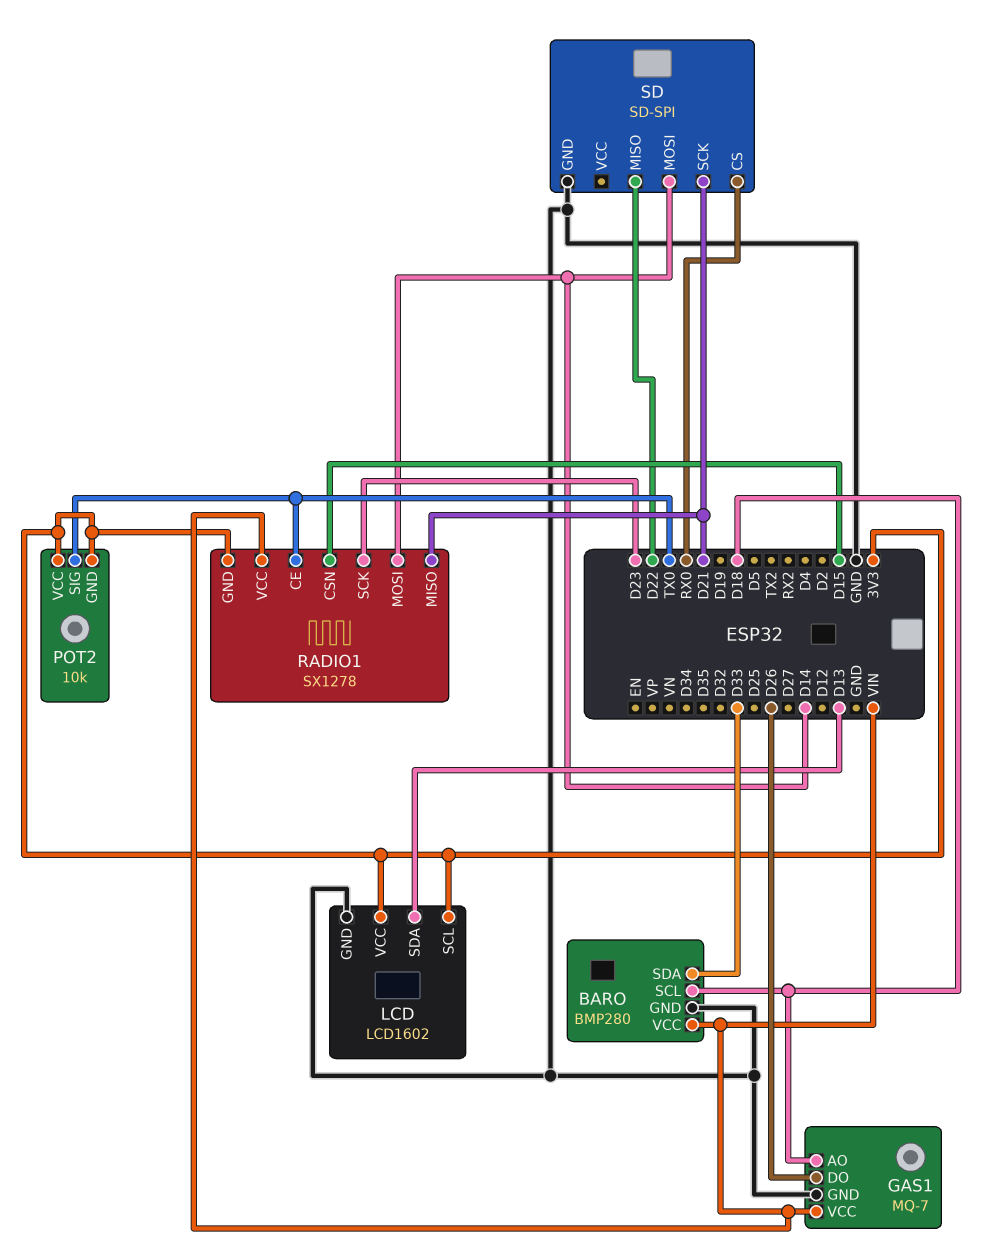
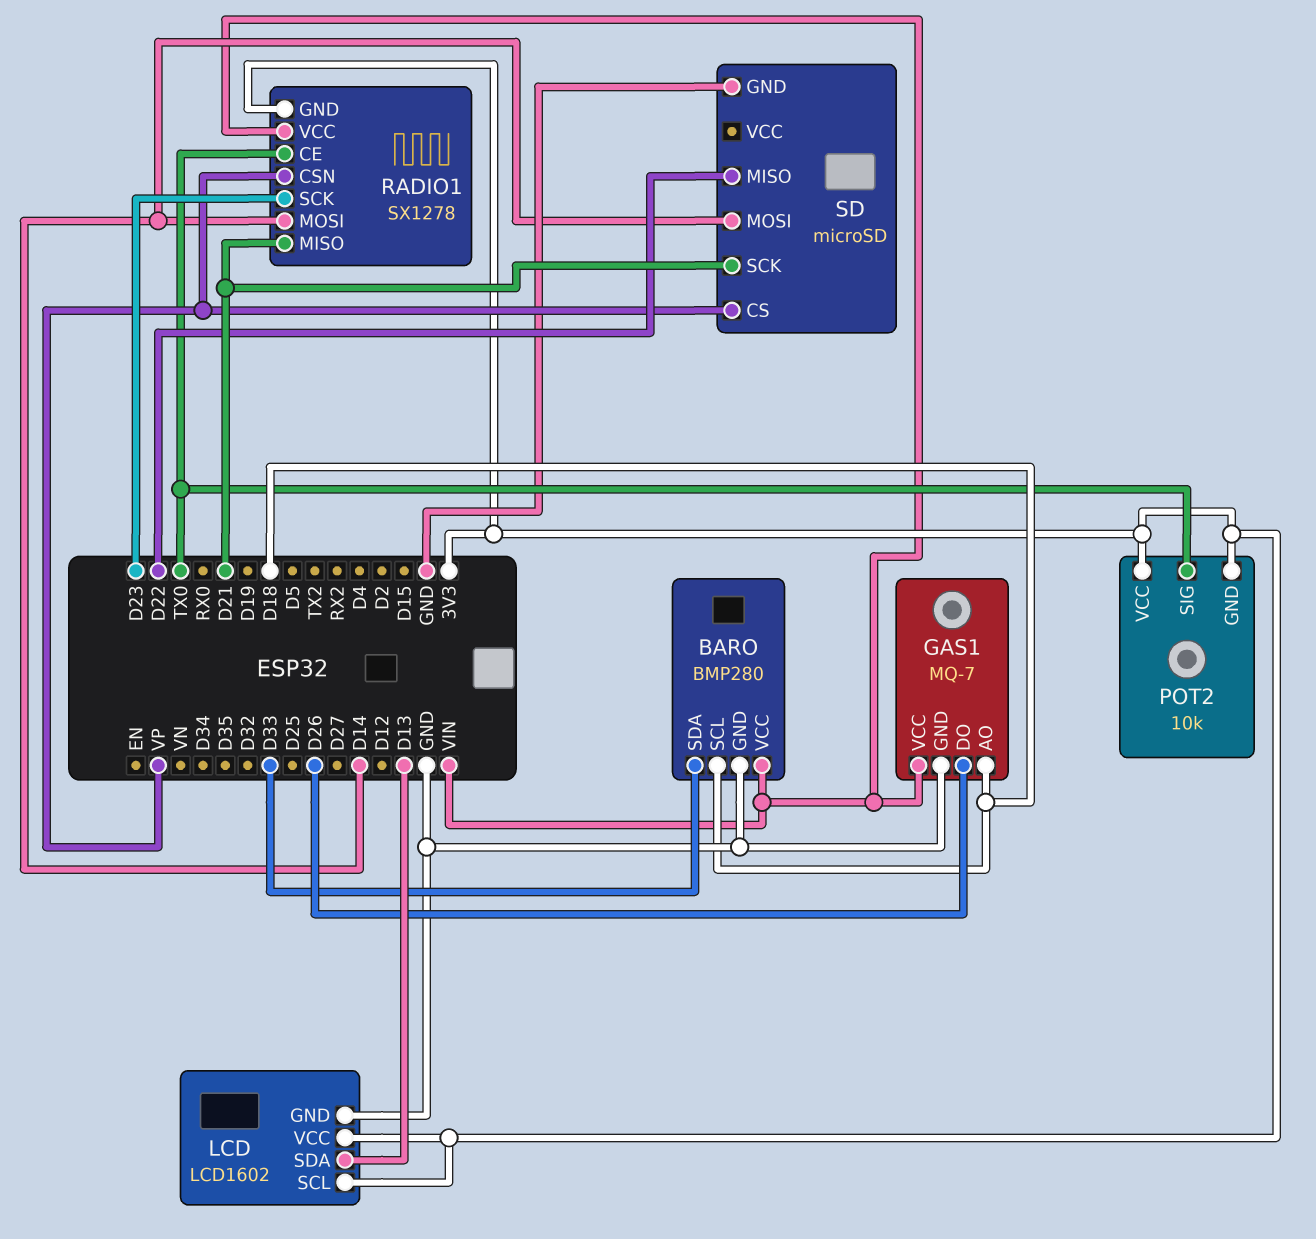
RADIO1 pin CSN: D15 -> VP
SD: SD-SPI -> microSD
SD pin CS: RX0 -> VP

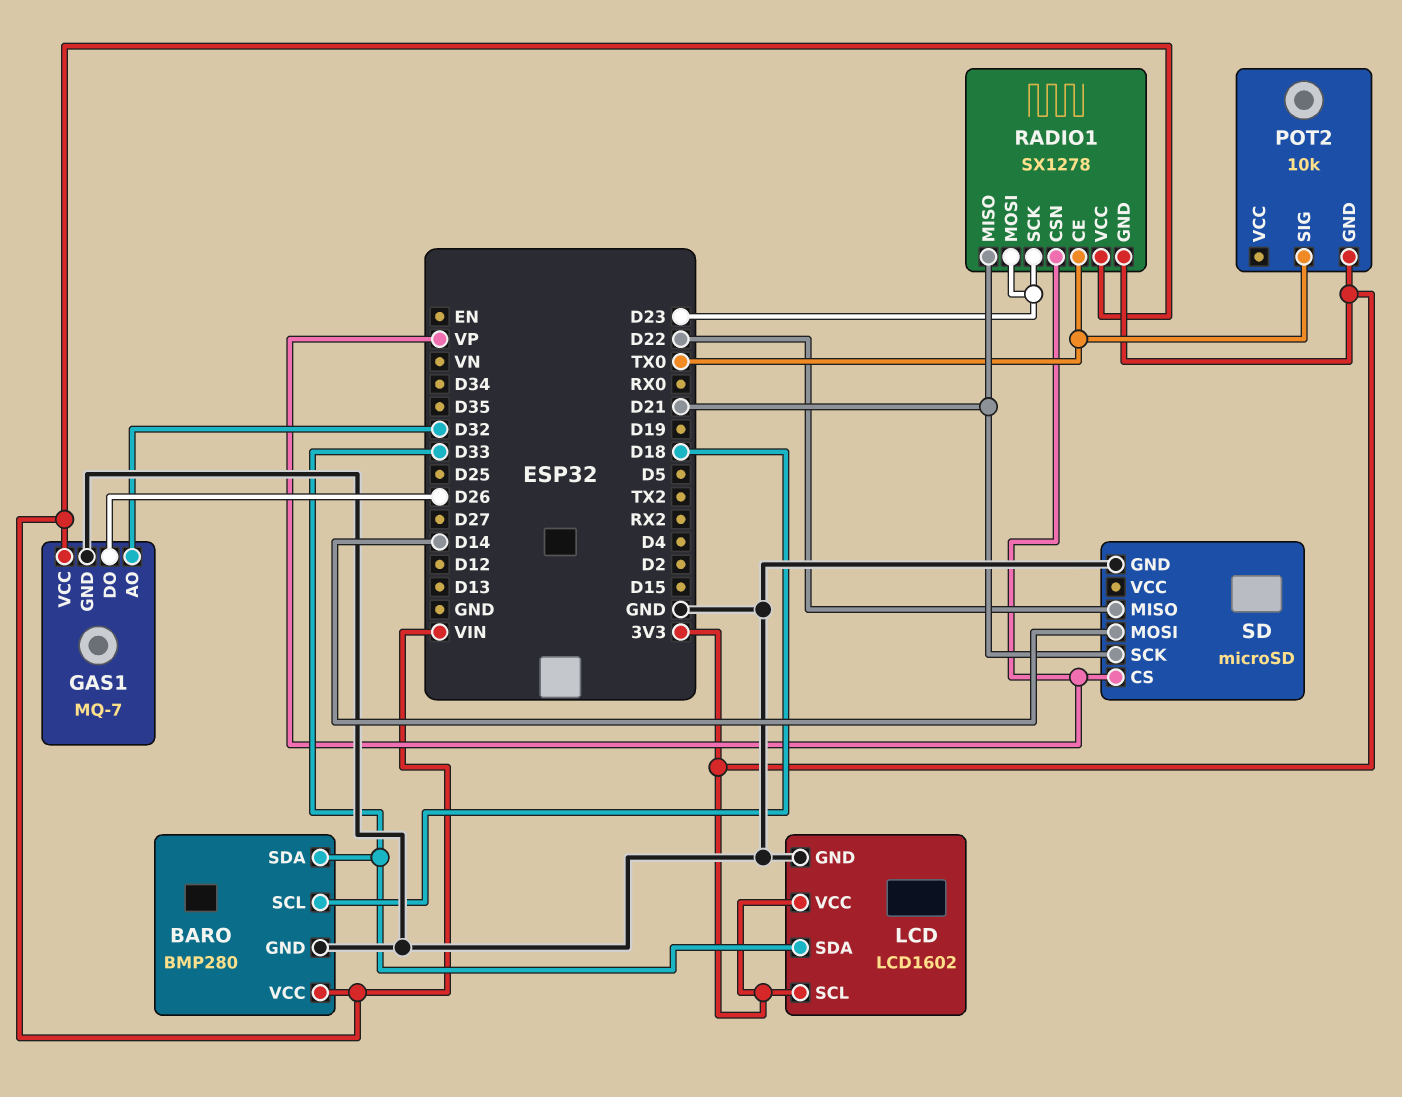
GAS1 pin AO: D18 -> D32
LCD pin SDA: D13 -> D33
POT2 pin VCC: 3V3 -> none
RADIO1 pin MOSI: D14 -> D23

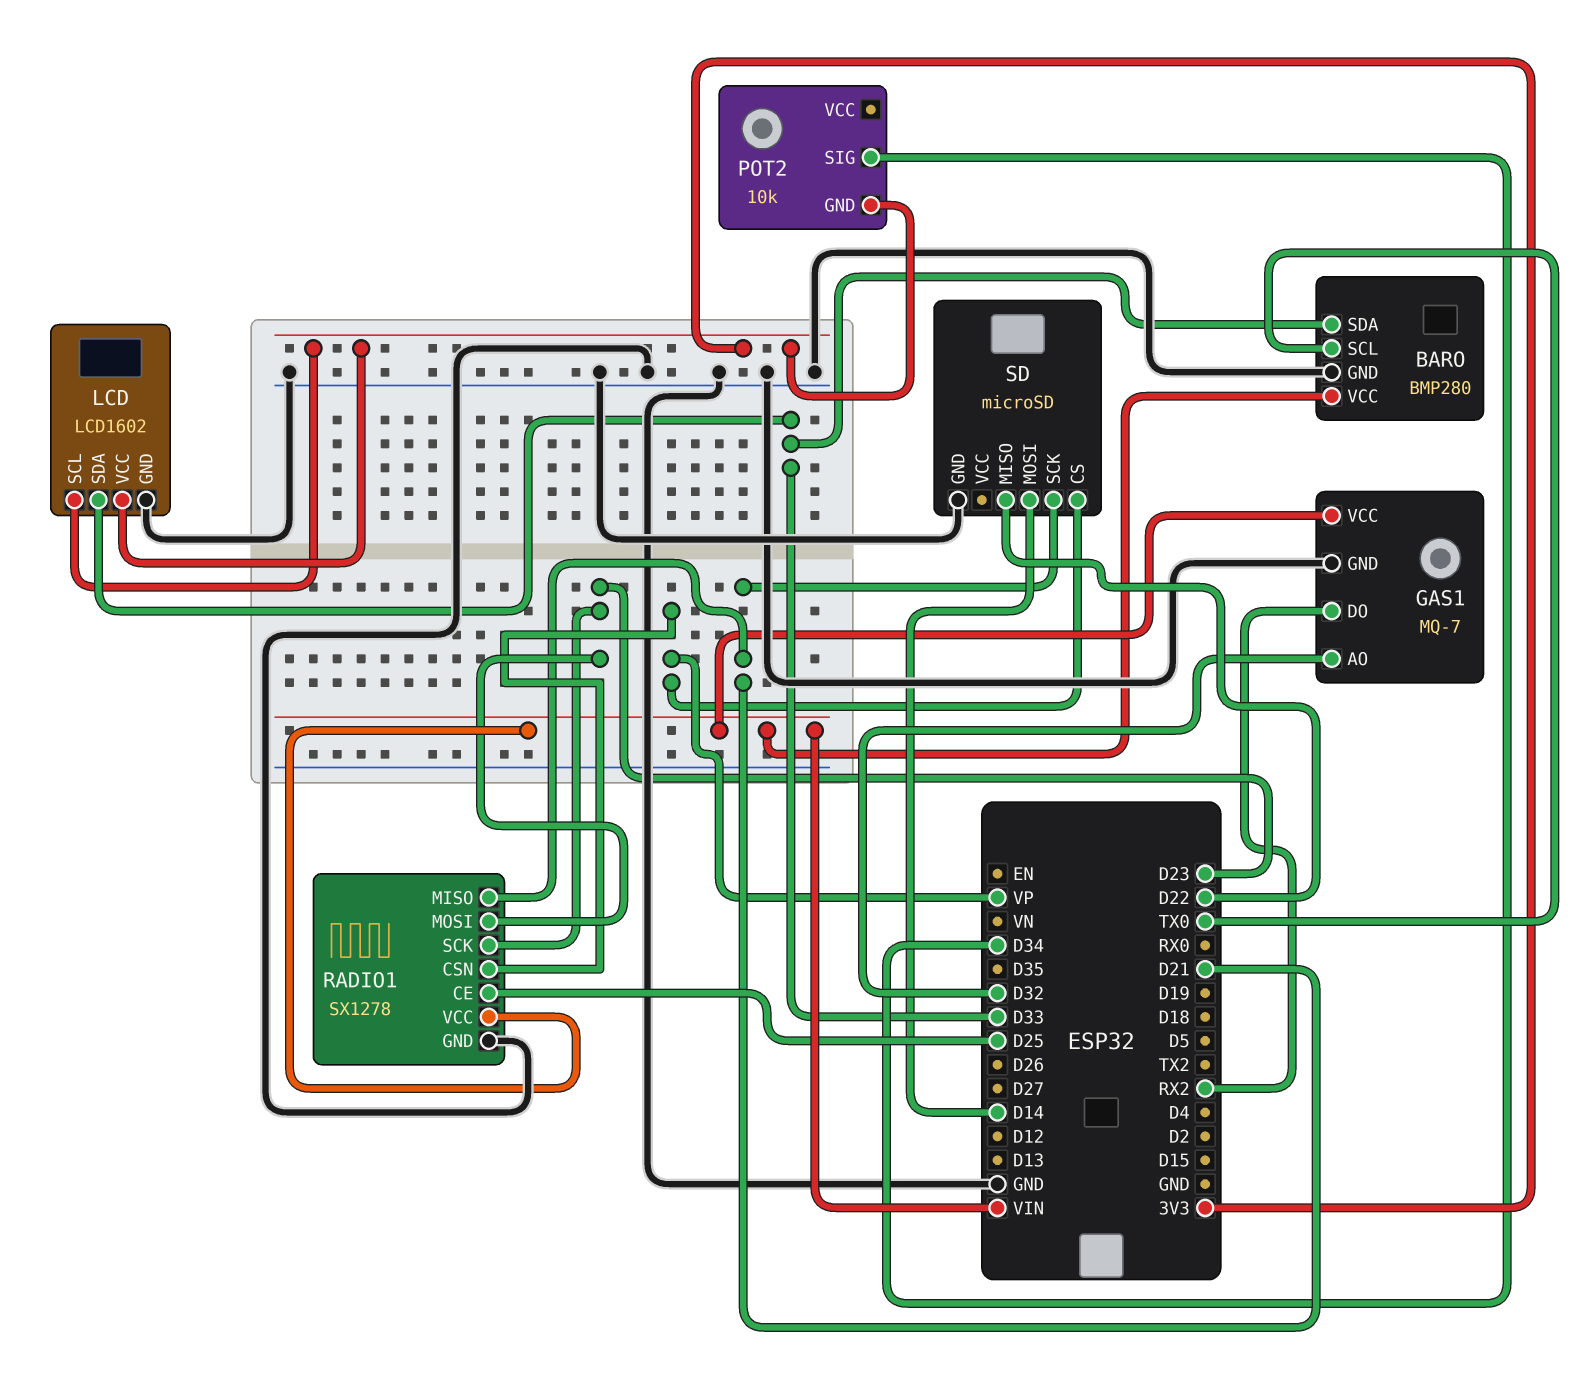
BARO pin SCL: D18 -> TX0
GAS1 pin DO: D26 -> RX2
POT2 pin SIG: TX0 -> D34
RADIO1 pin CE: TX0 -> D25
RADIO1 pin GND: 3V3 -> GND

